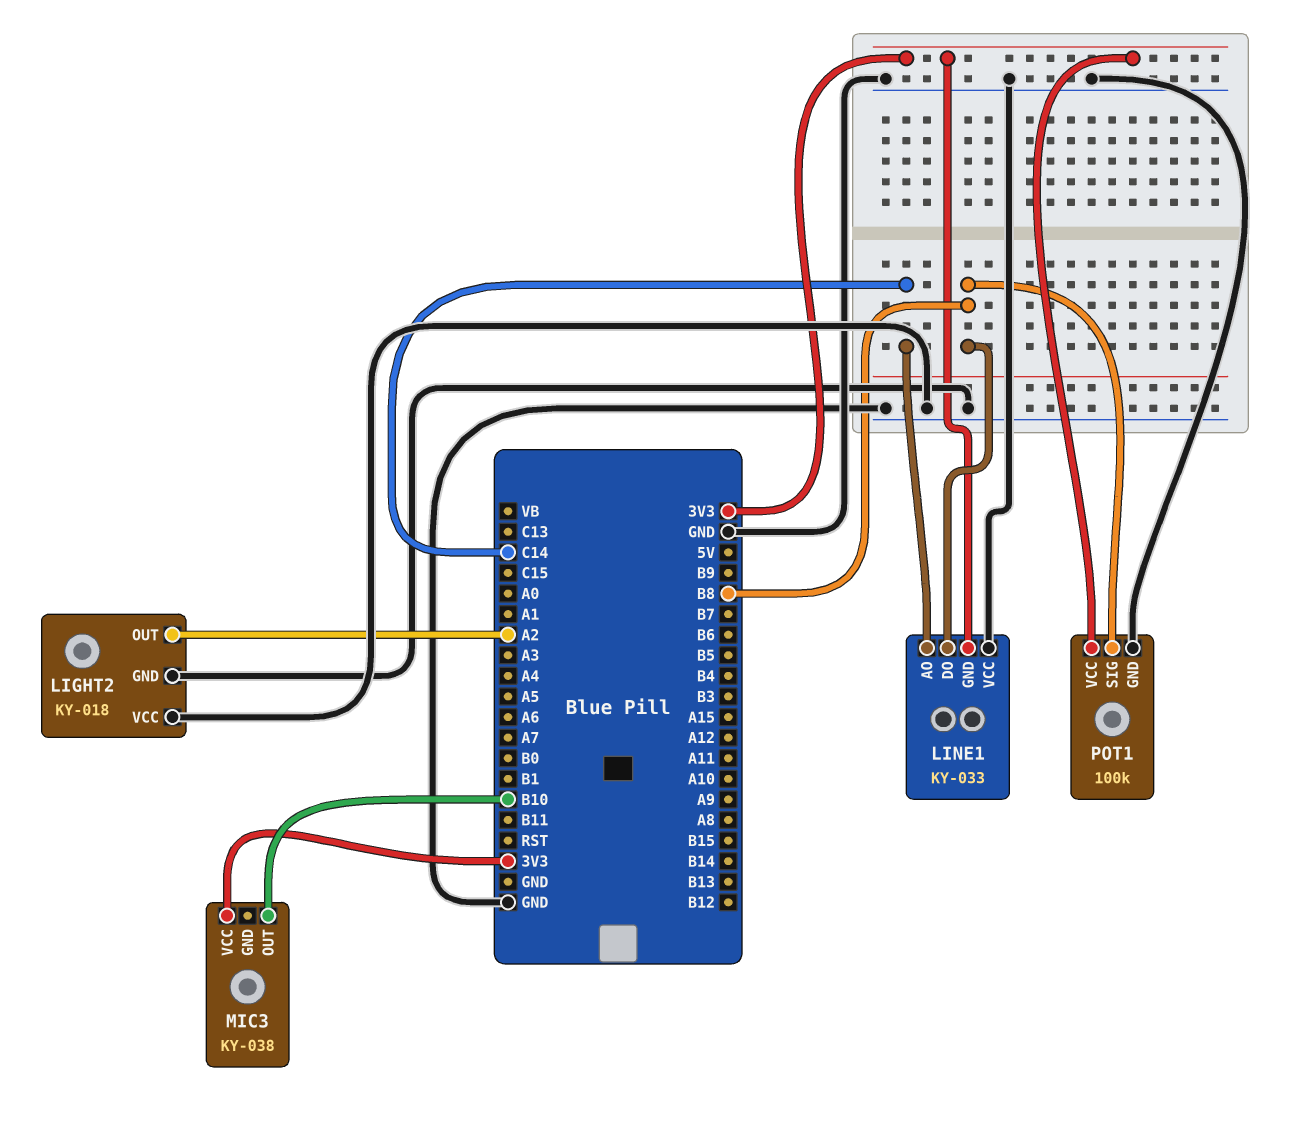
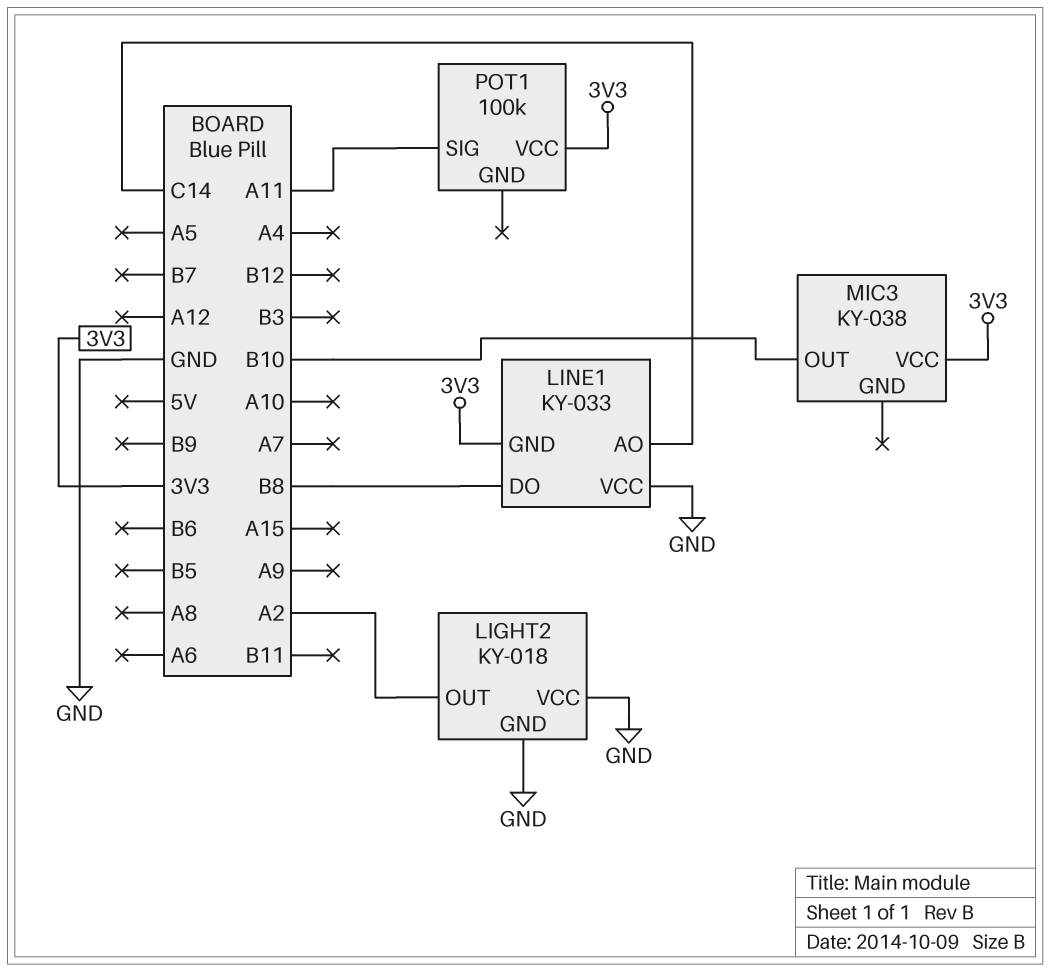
POT1 pin GND: GND -> none
POT1 pin SIG: B8 -> A11

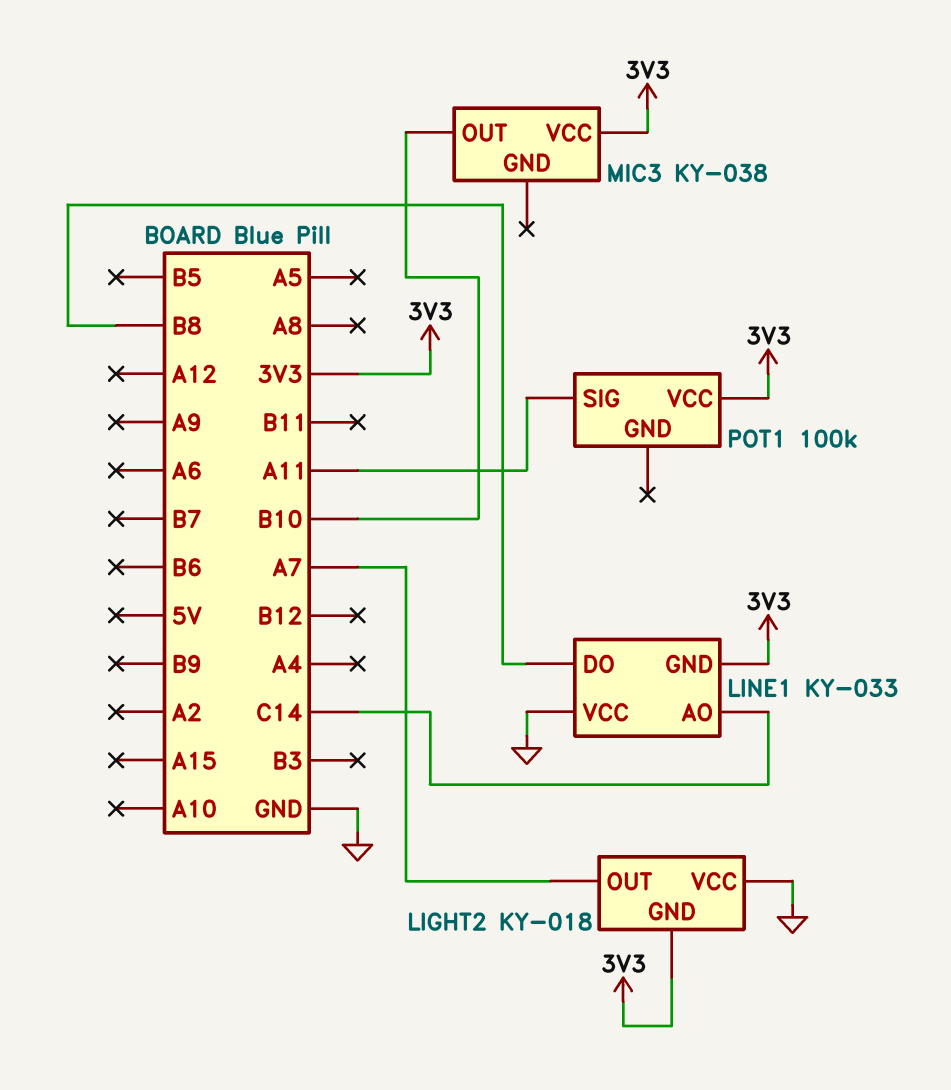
LIGHT2 pin GND: GND -> 3V3
LIGHT2 pin OUT: A2 -> A7

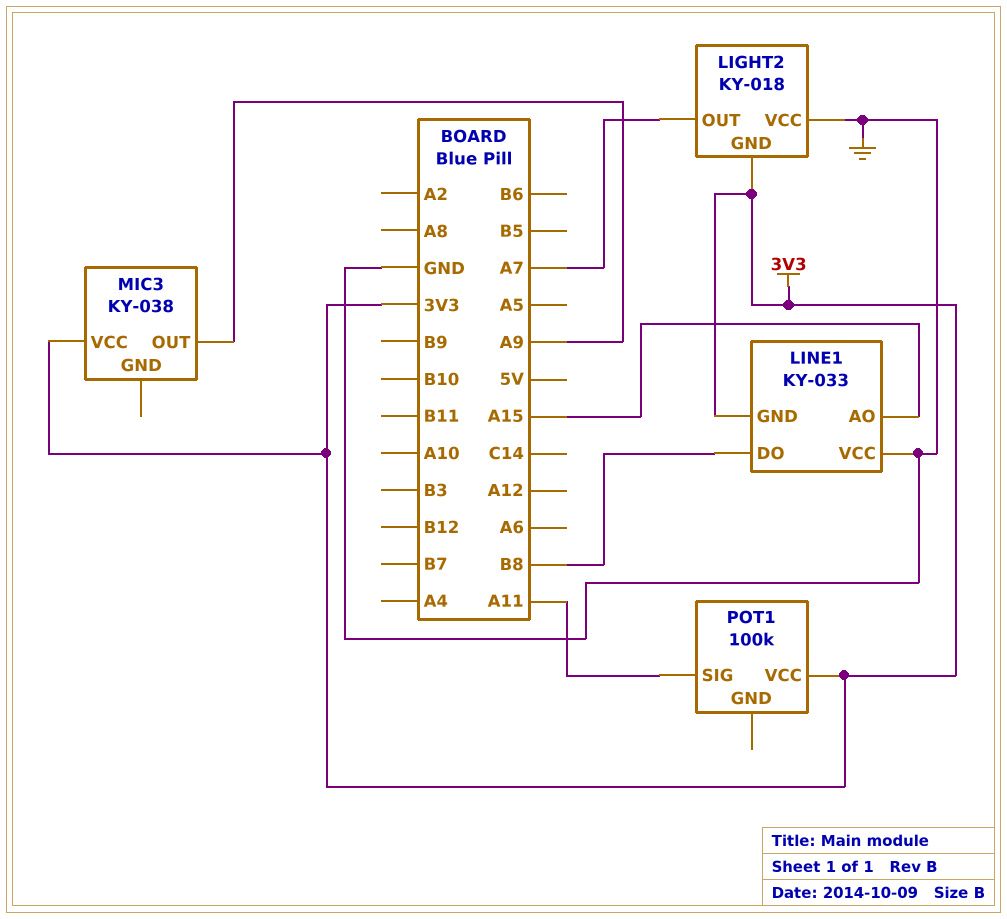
LINE1 pin AO: C14 -> A15
MIC3 pin OUT: B10 -> A9

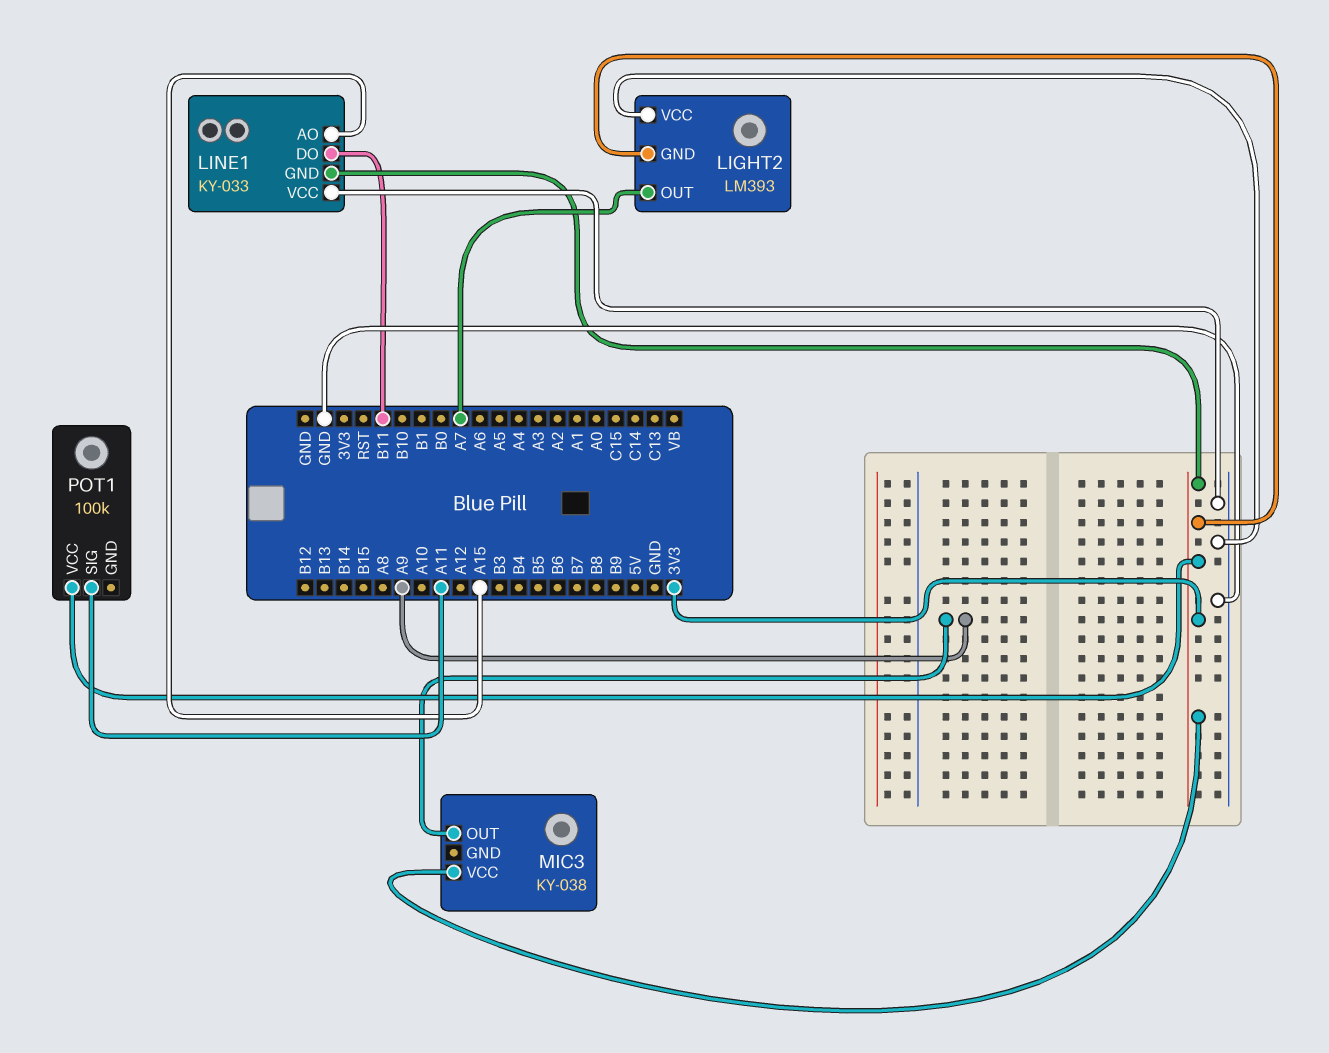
LIGHT2: KY-018 -> LM393
LINE1 pin DO: B8 -> B11

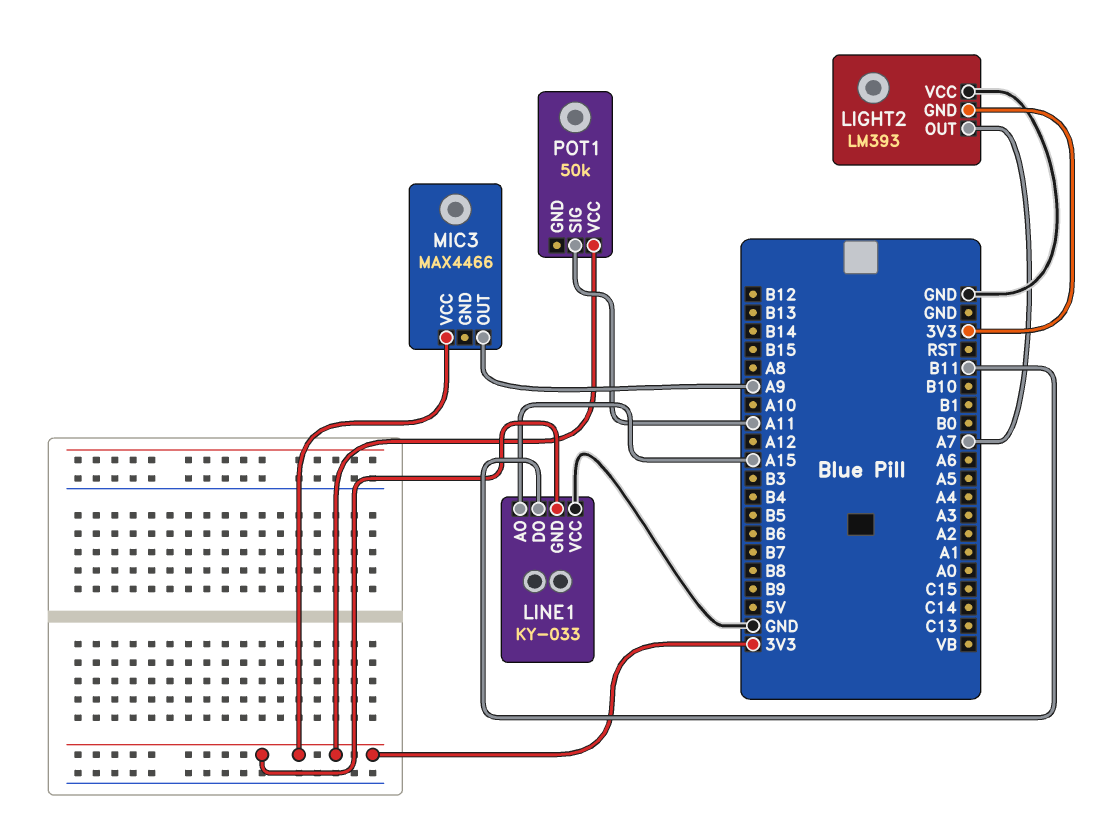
MIC3: KY-038 -> MAX4466
POT1: 100k -> 50k

